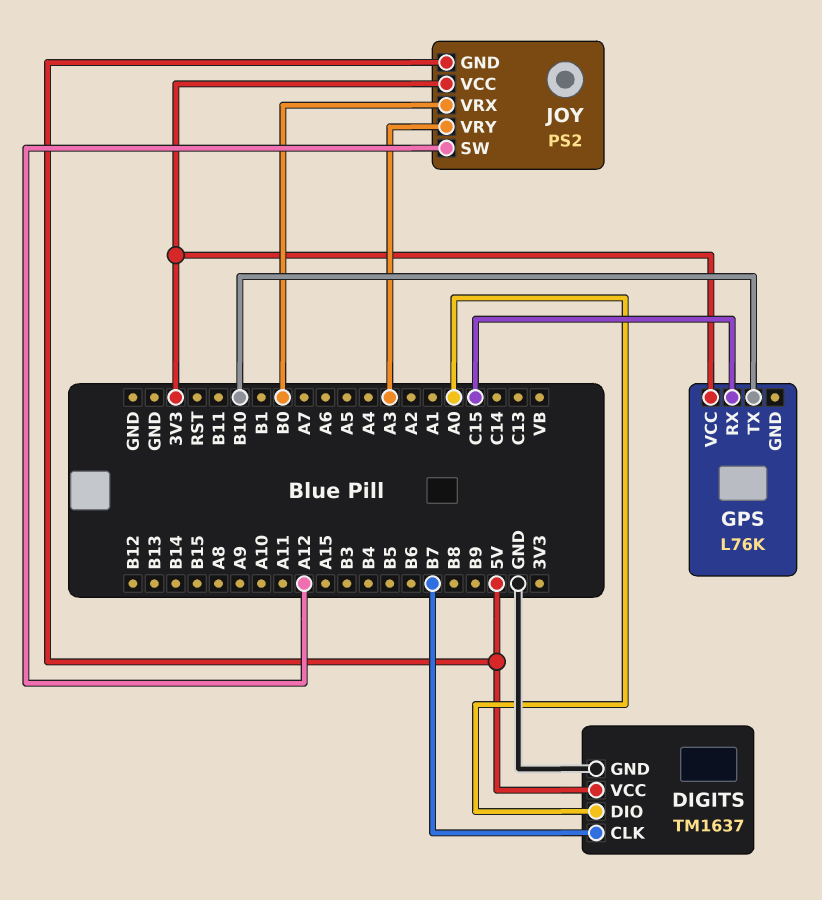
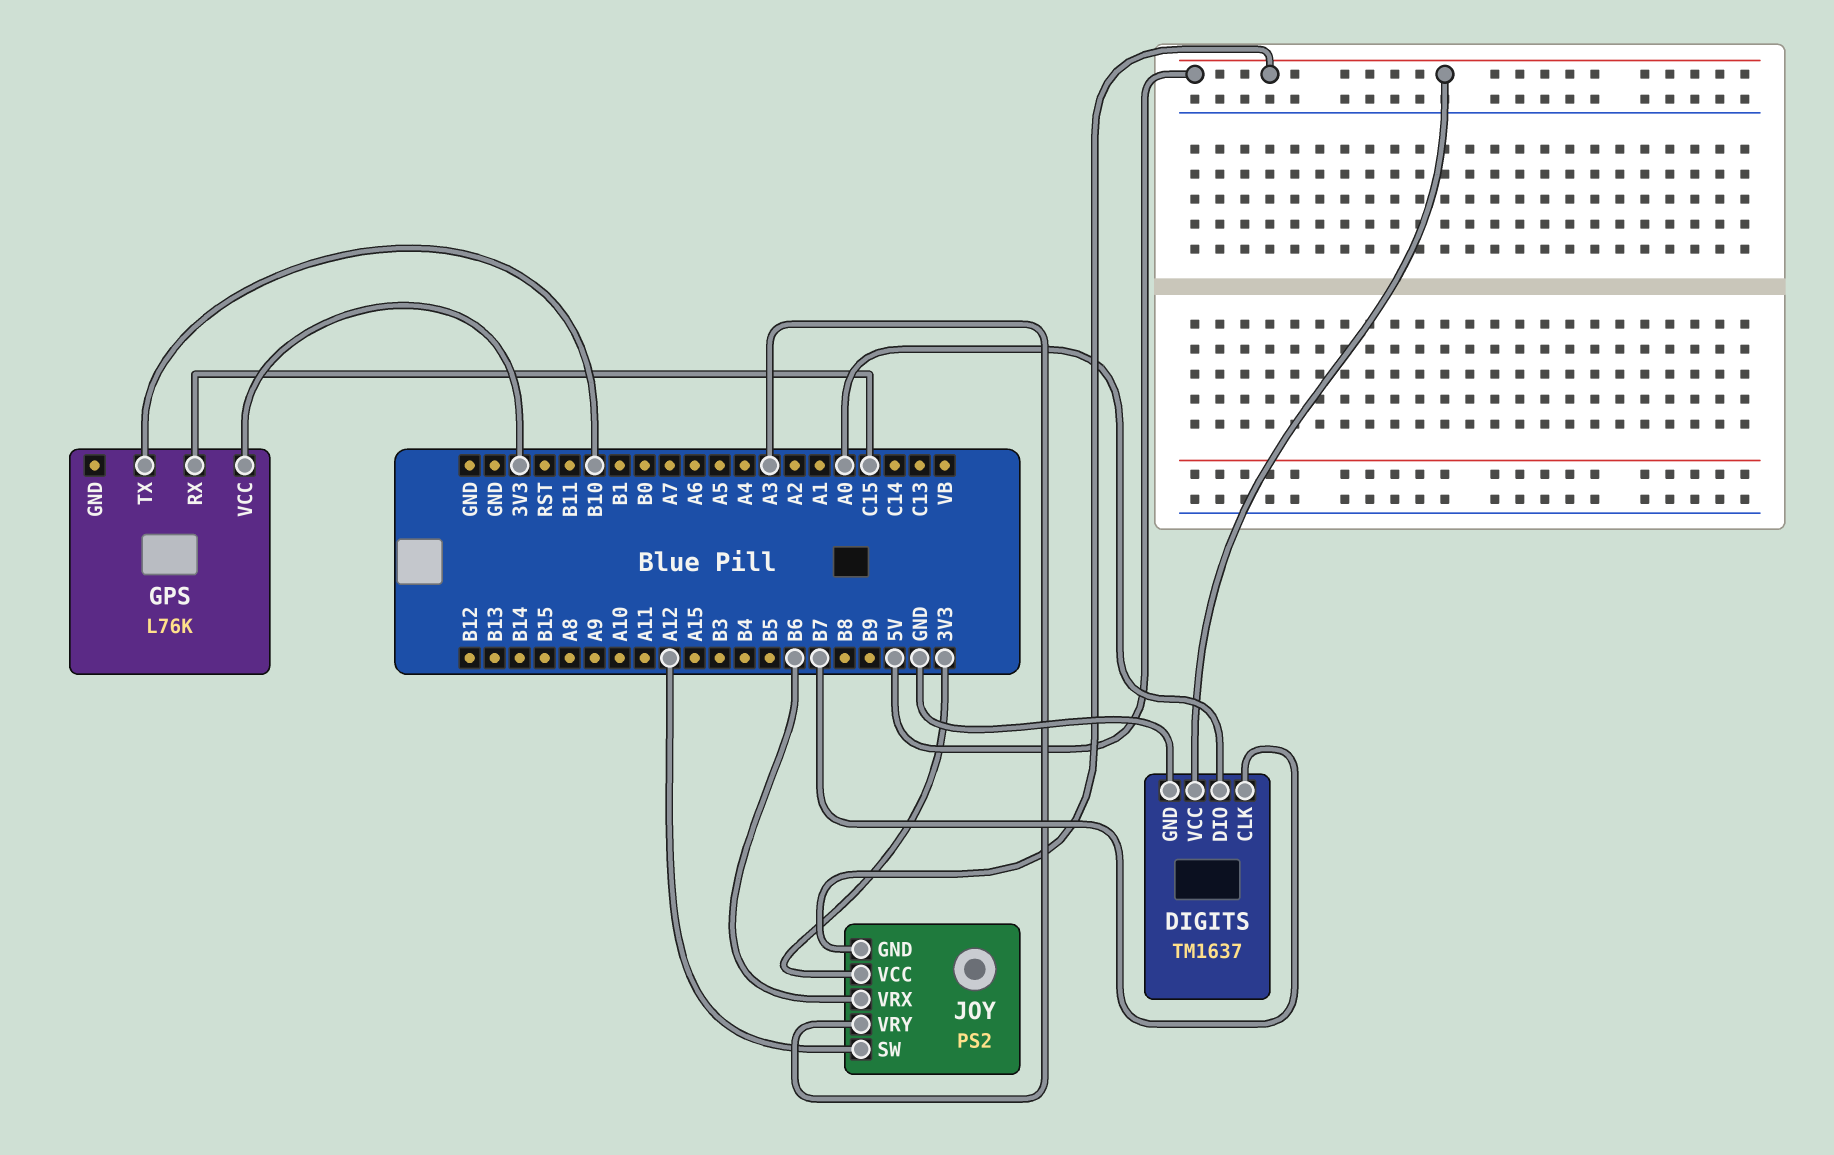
JOY pin VRX: B0 -> B6

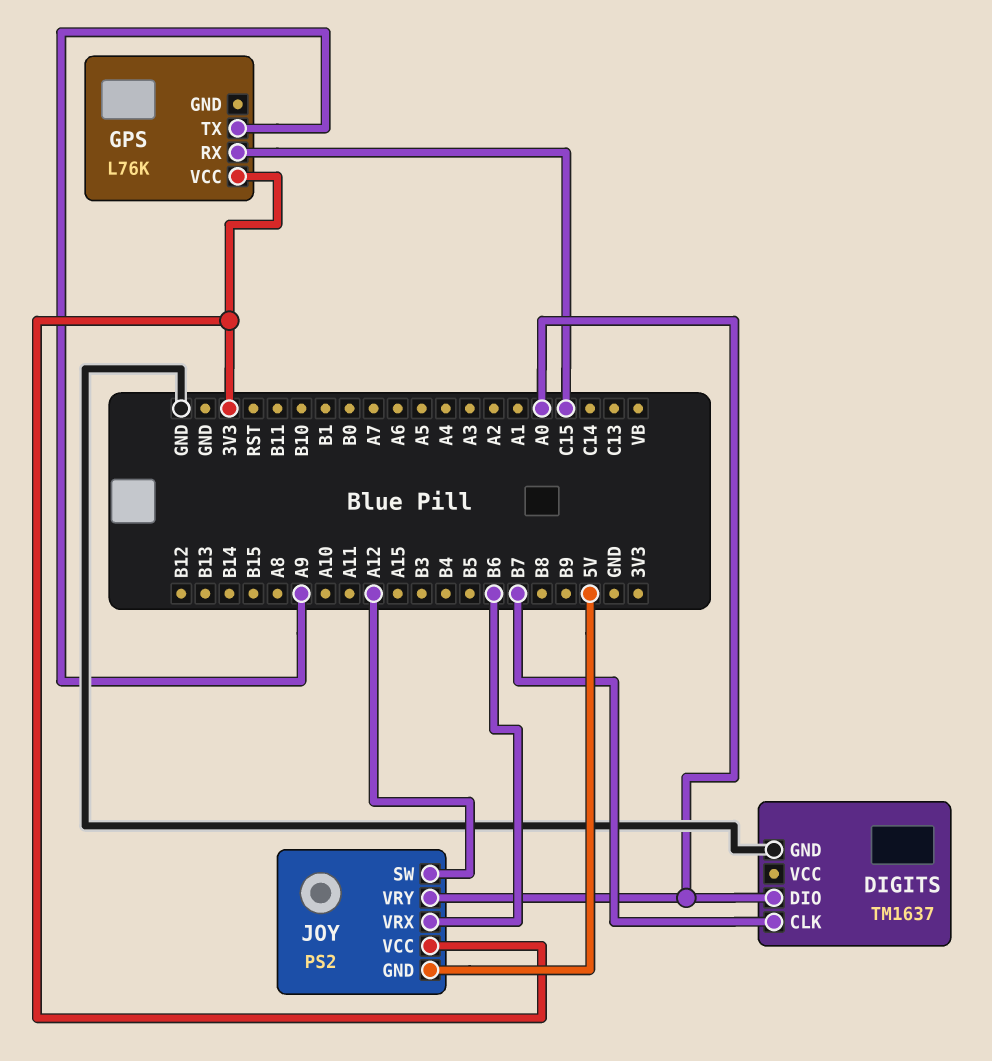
DIGITS pin VCC: 5V -> none
GPS pin TX: B10 -> A9
JOY pin VRY: A3 -> A0

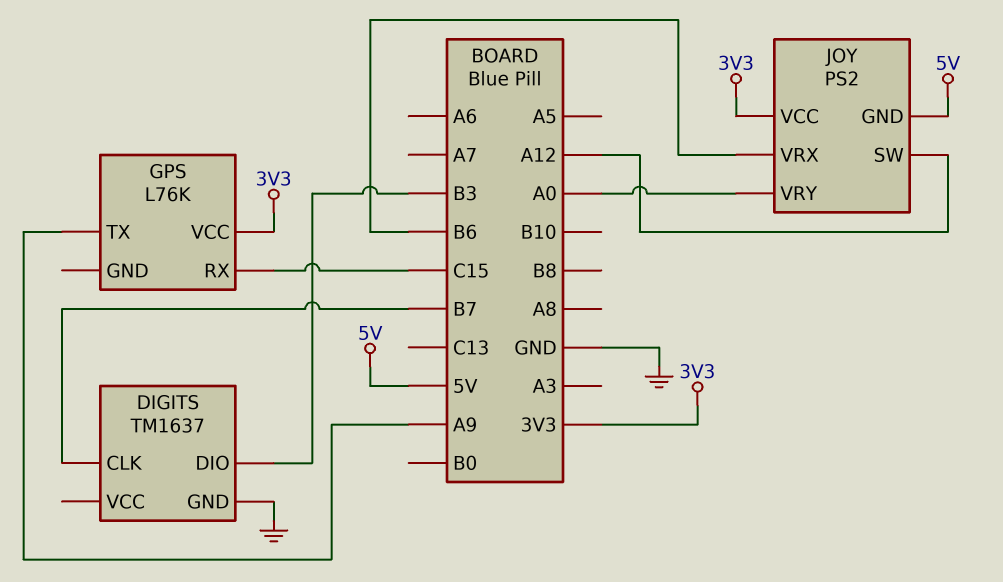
DIGITS pin DIO: A0 -> B3

